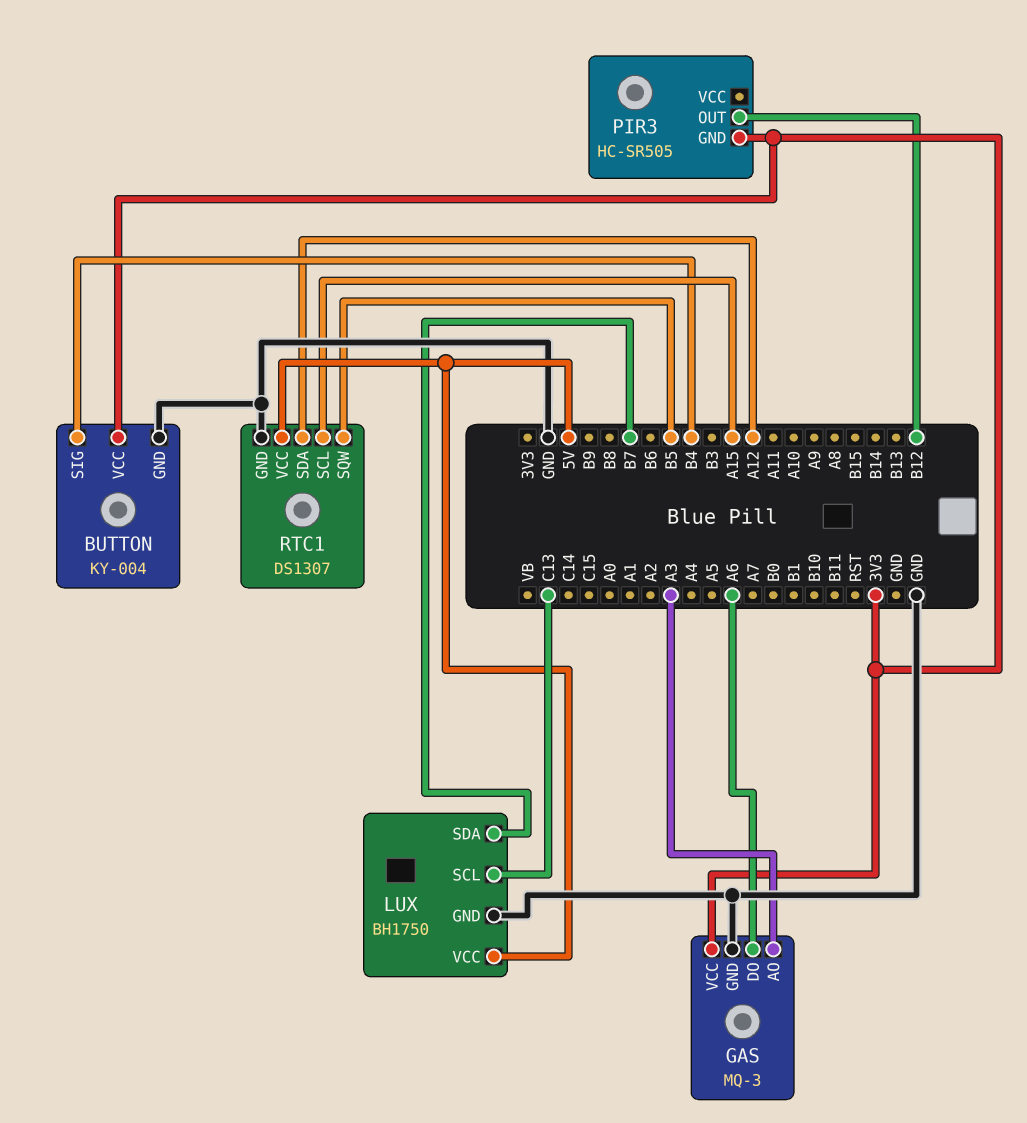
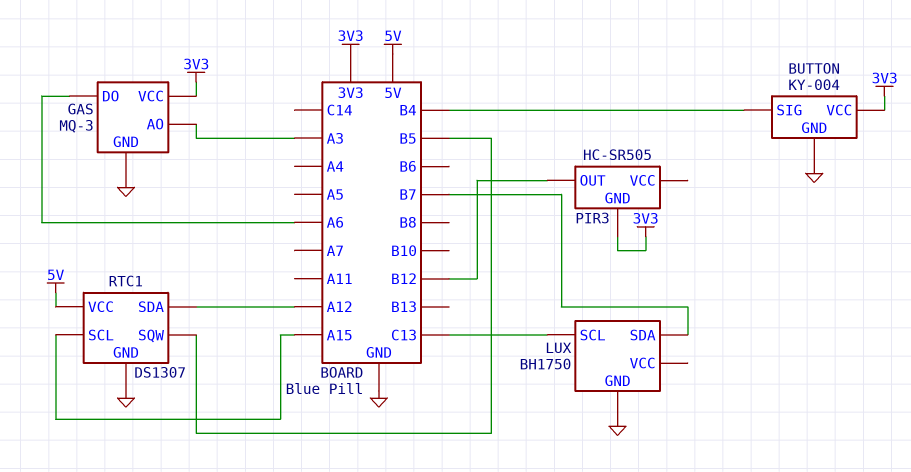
LUX pin VCC: 5V -> none

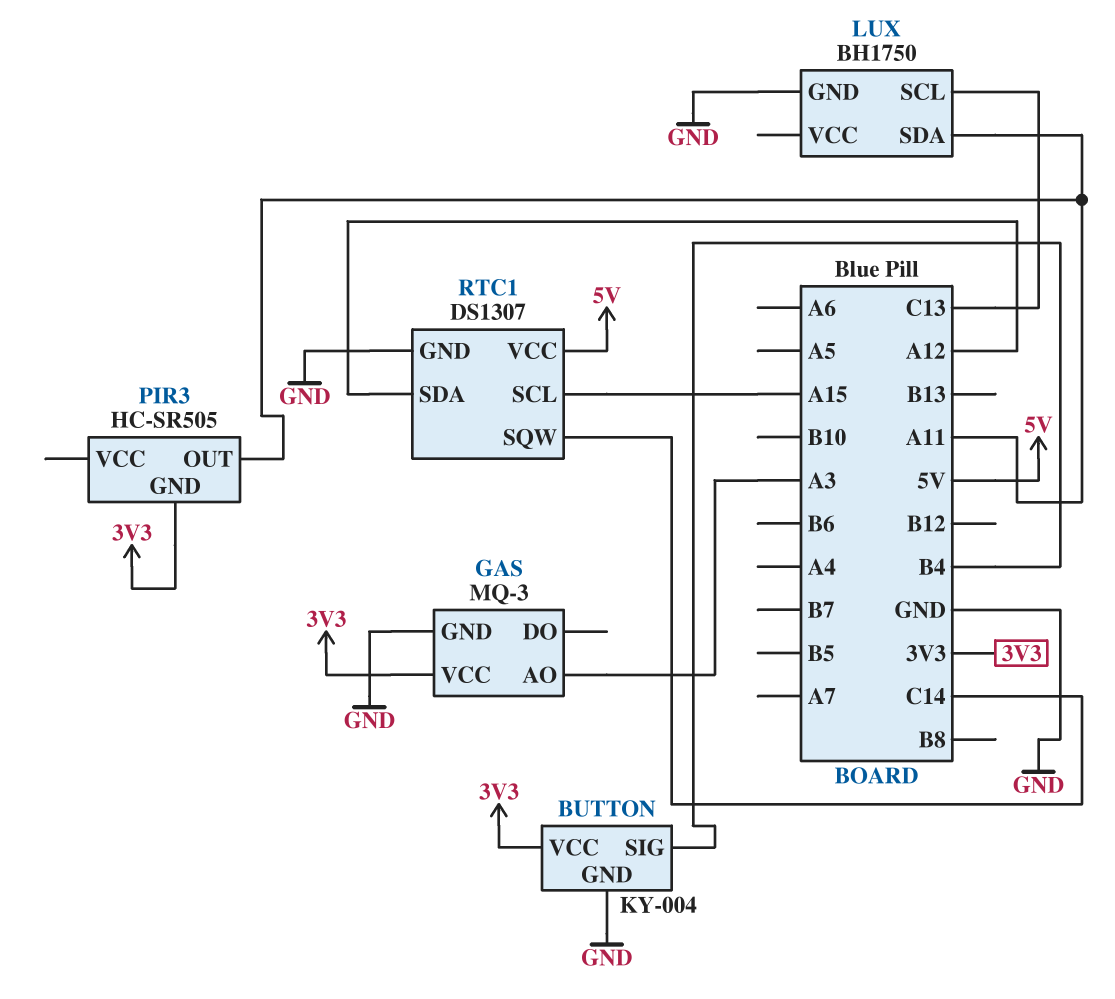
GAS pin DO: A6 -> none
LUX pin SDA: B7 -> A11
PIR3 pin OUT: B12 -> A11
RTC1 pin SQW: B5 -> C14

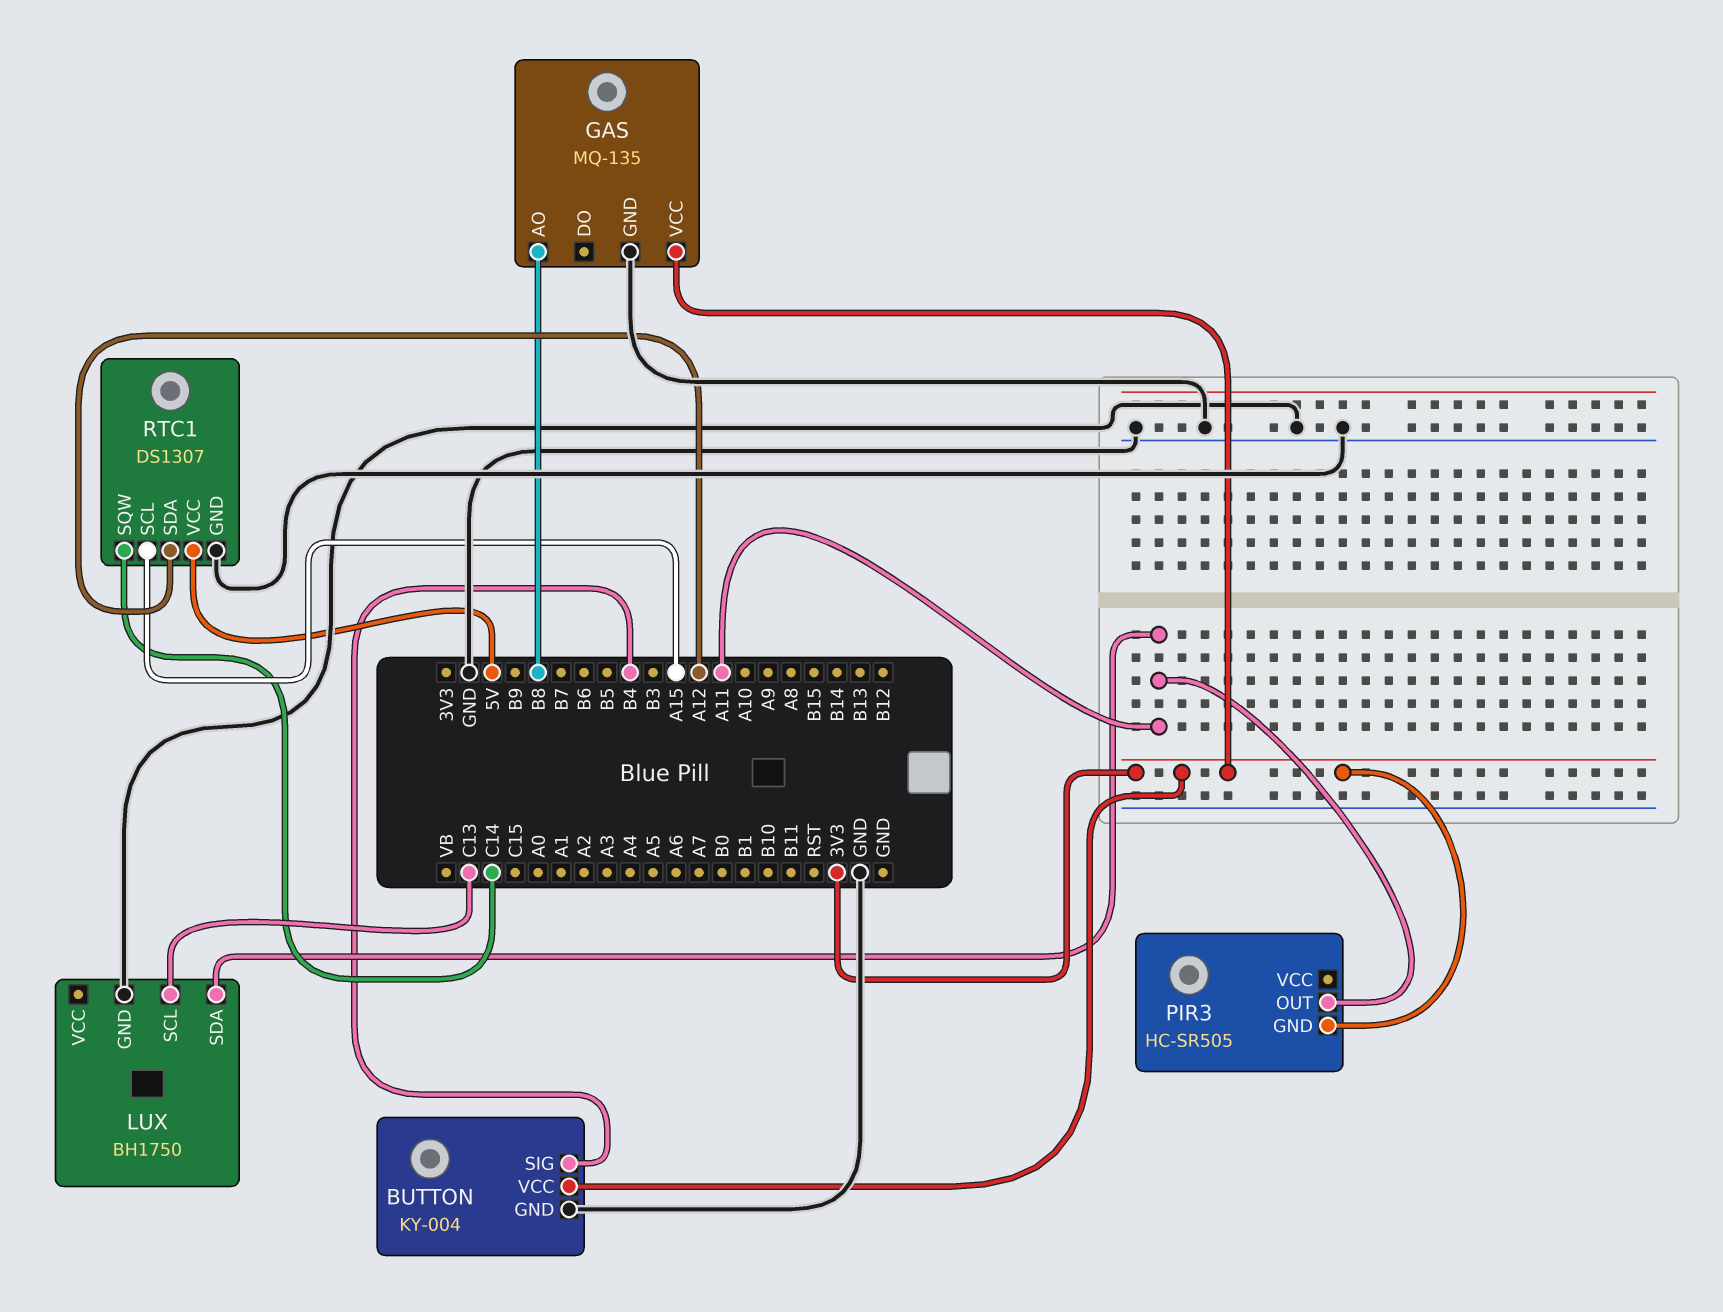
GAS: MQ-3 -> MQ-135
GAS pin AO: A3 -> B8

